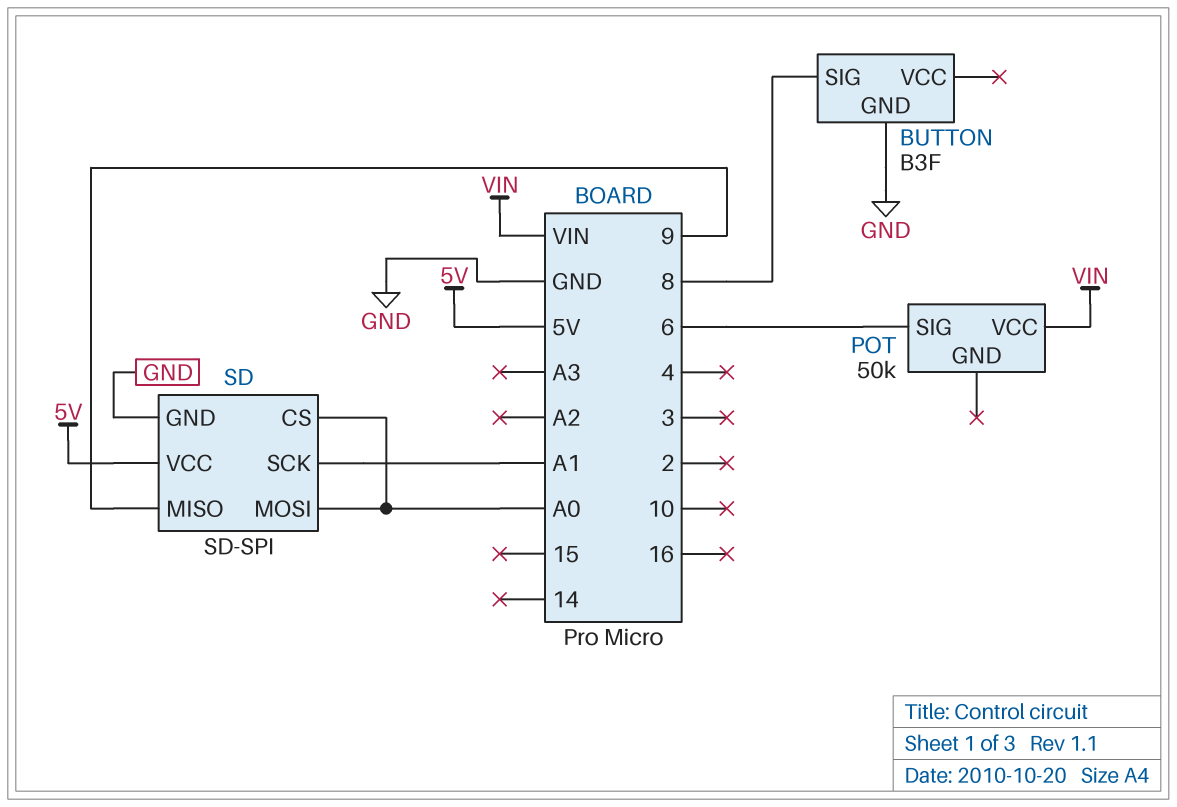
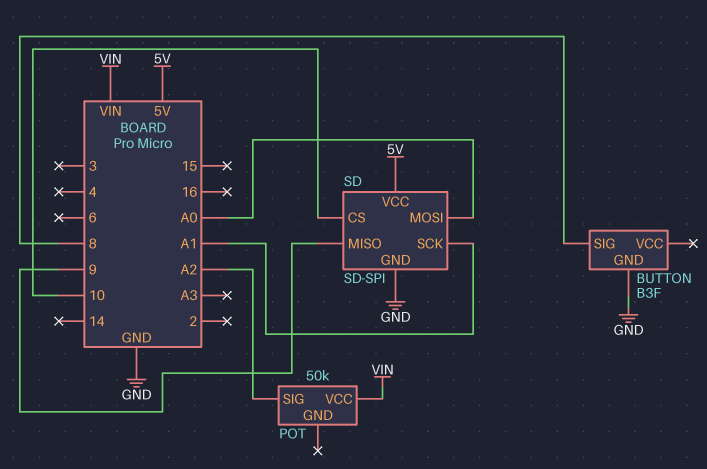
POT pin SIG: 6 -> A2
SD pin CS: A0 -> 10

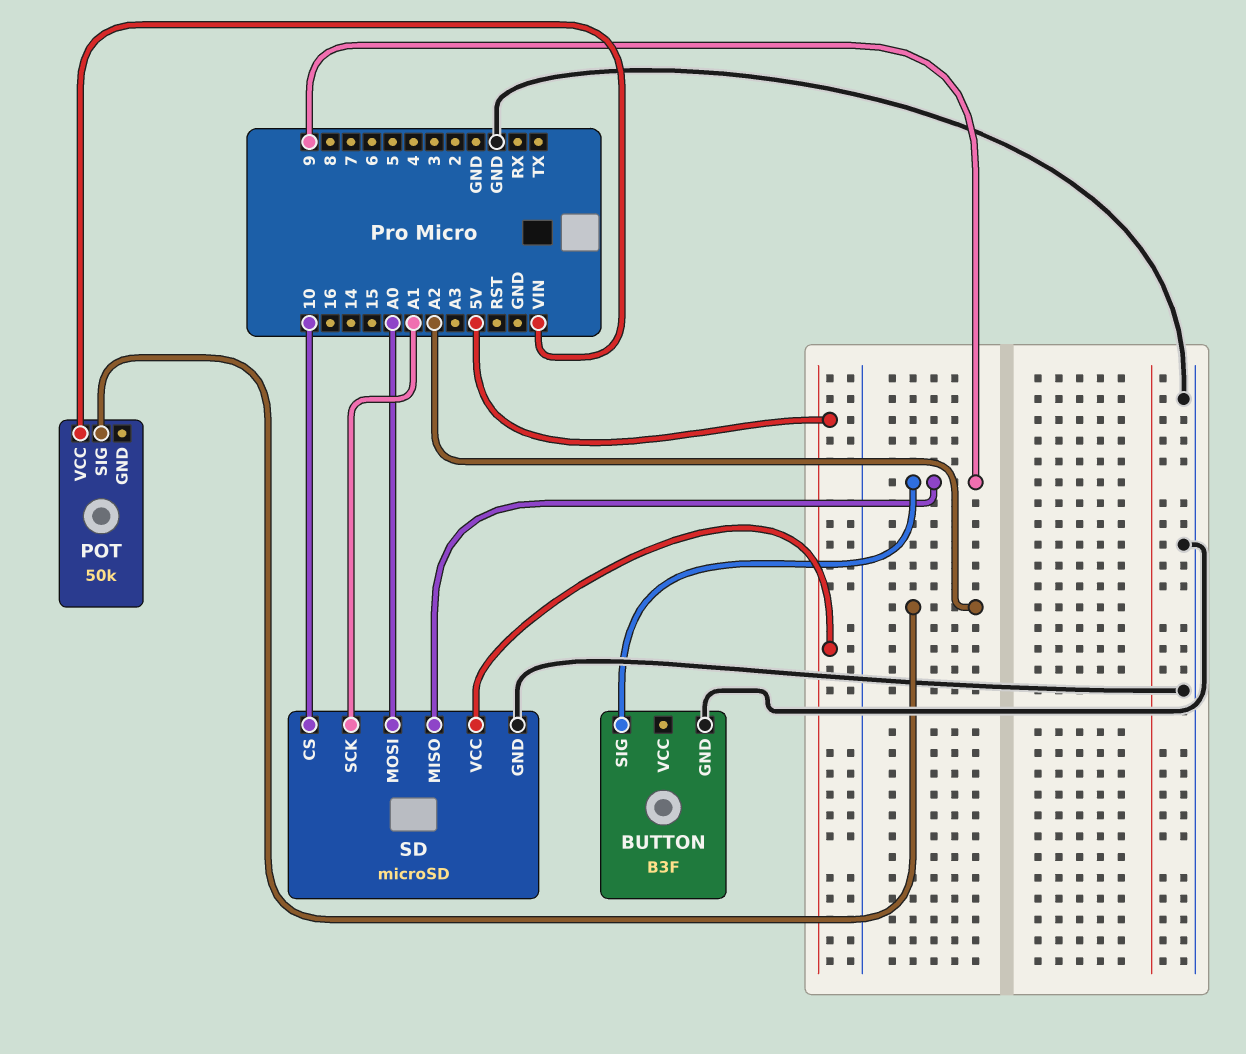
BUTTON pin SIG: 8 -> 9
SD: SD-SPI -> microSD

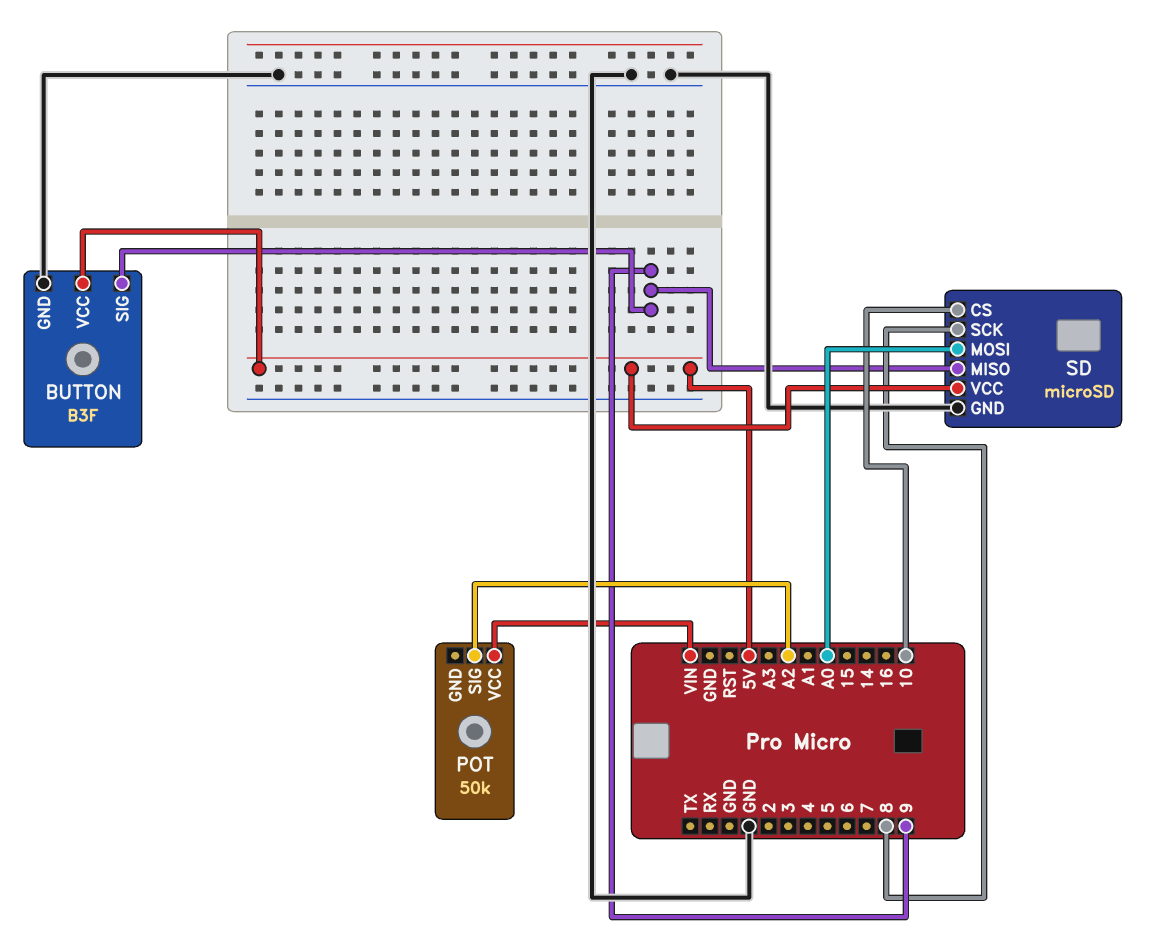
BUTTON pin VCC: none -> 5V
SD pin SCK: A1 -> 8

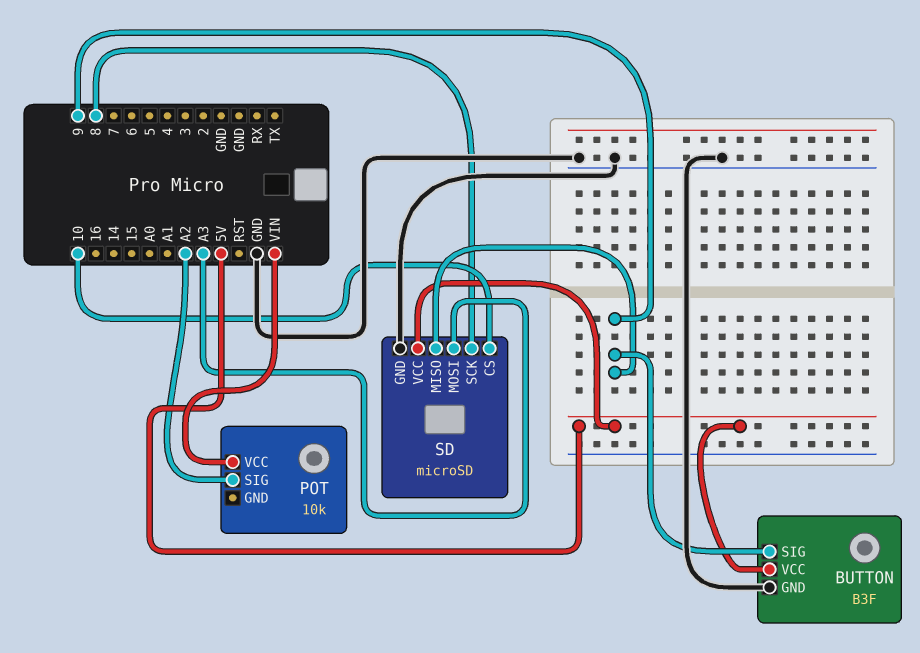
POT: 50k -> 10k
SD pin MOSI: A0 -> A3

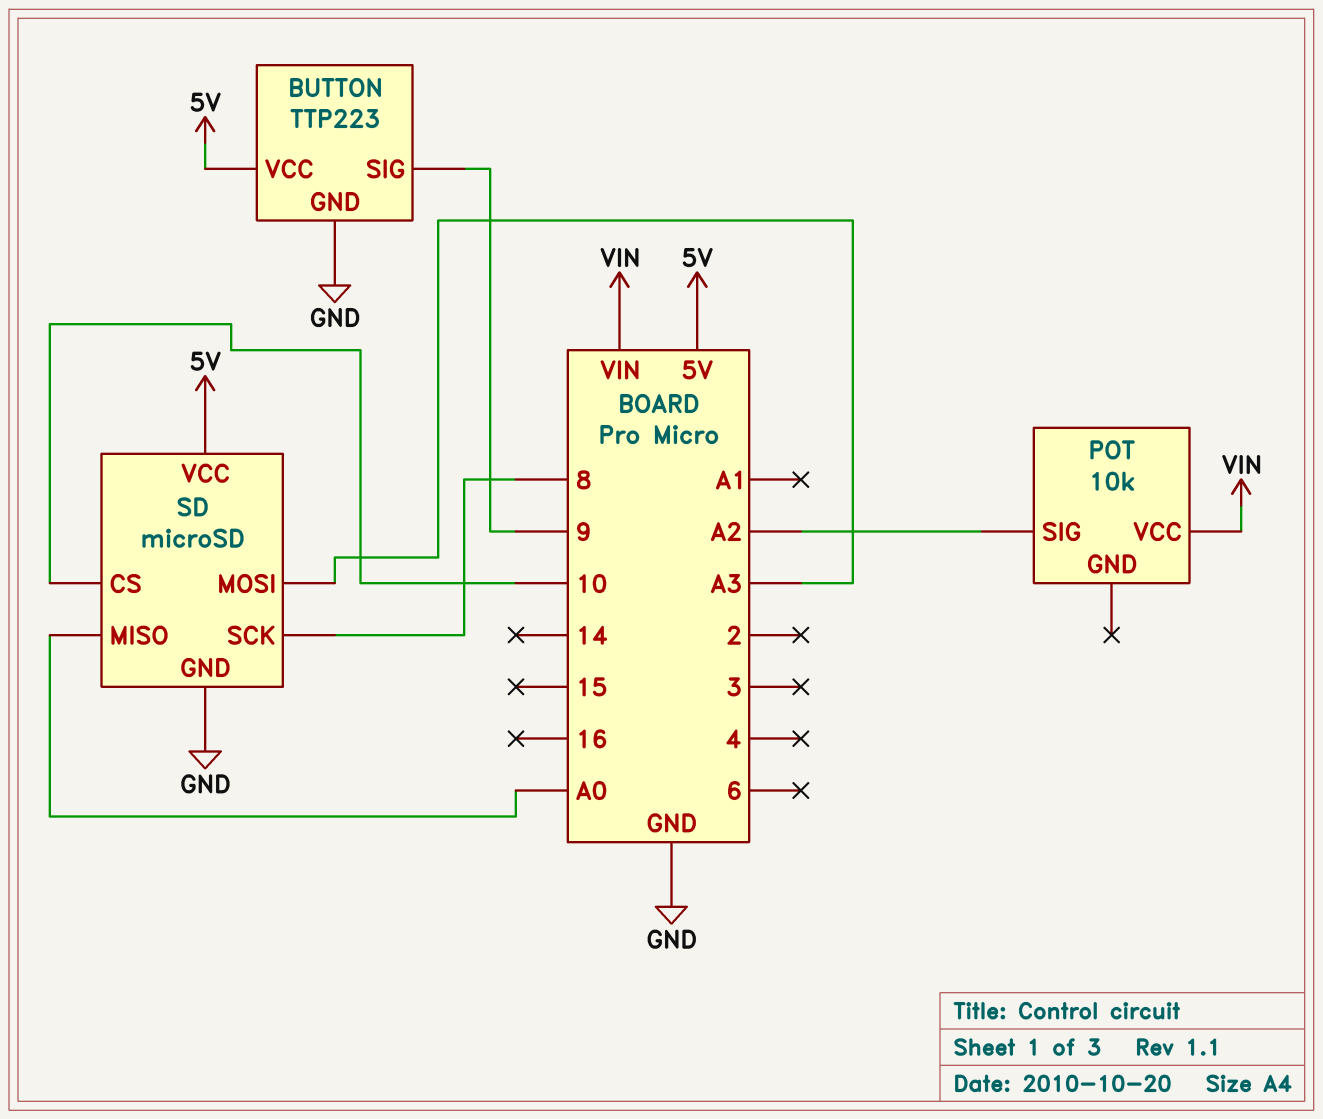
BUTTON: B3F -> TTP223
SD pin MISO: 9 -> A0

